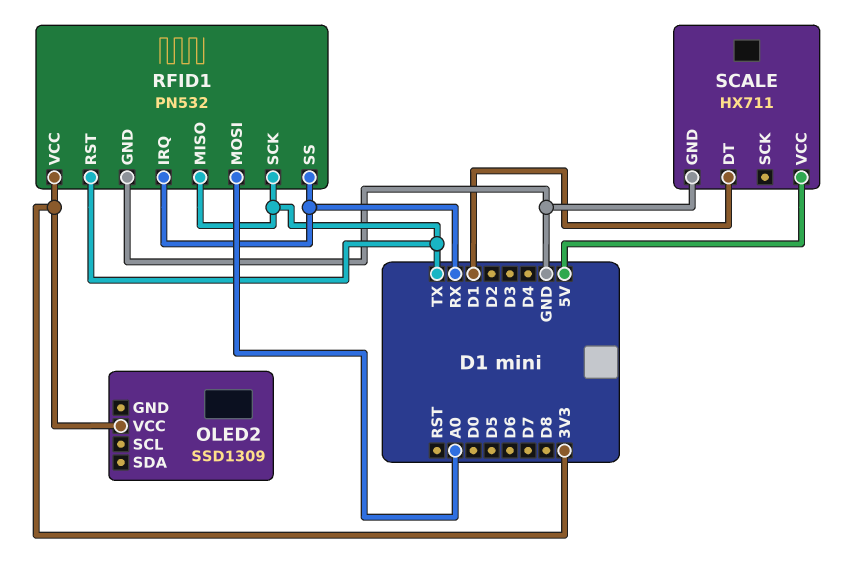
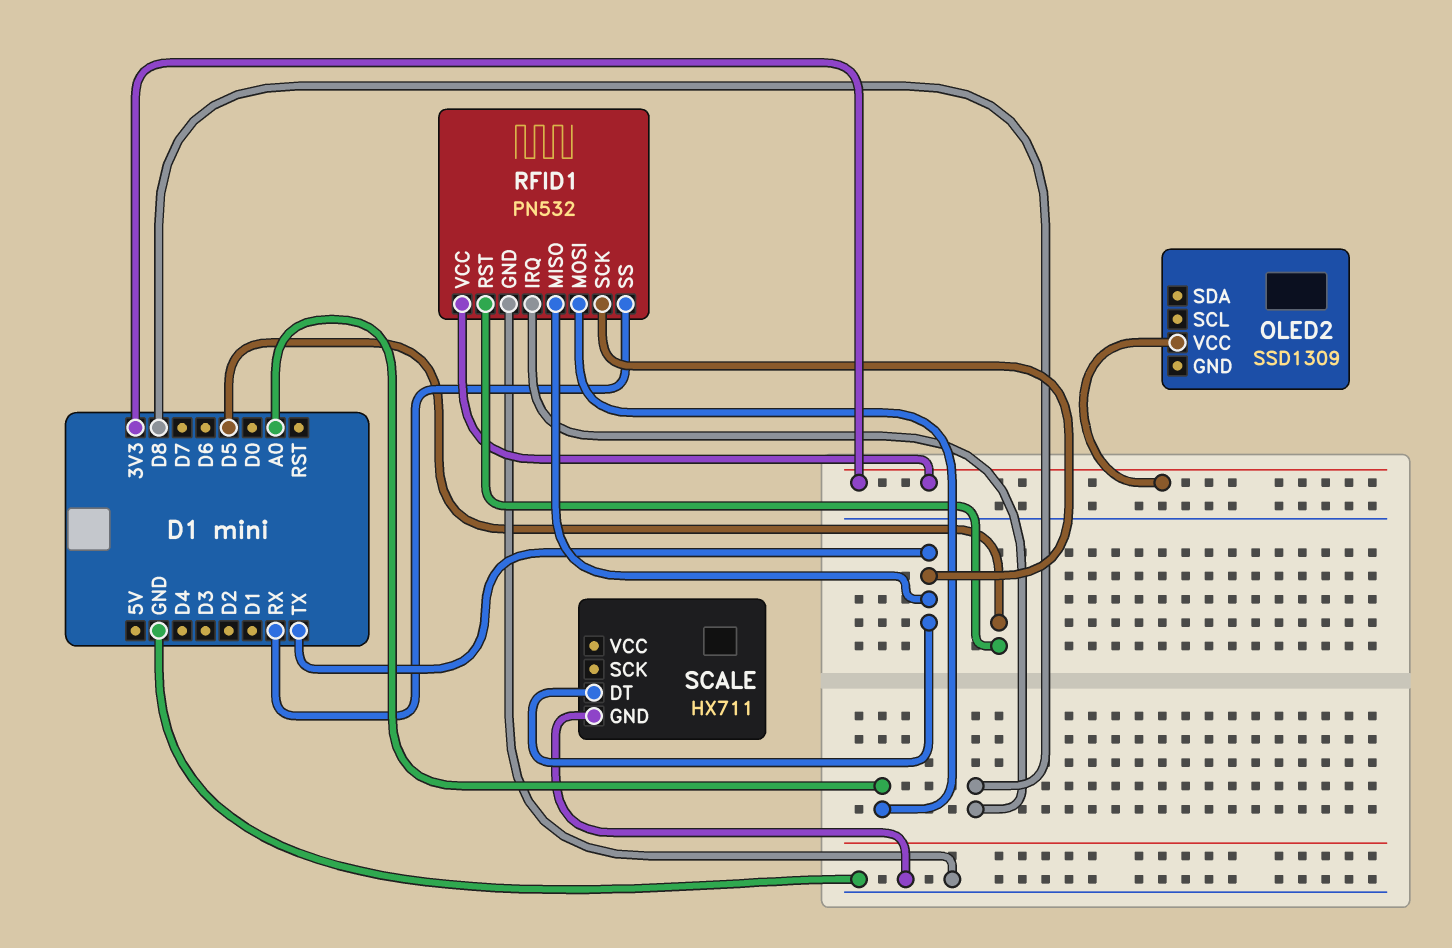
RFID1 pin IRQ: RX -> D8
RFID1 pin RST: TX -> D5
SCALE pin DT: D1 -> TX
SCALE pin VCC: 5V -> none

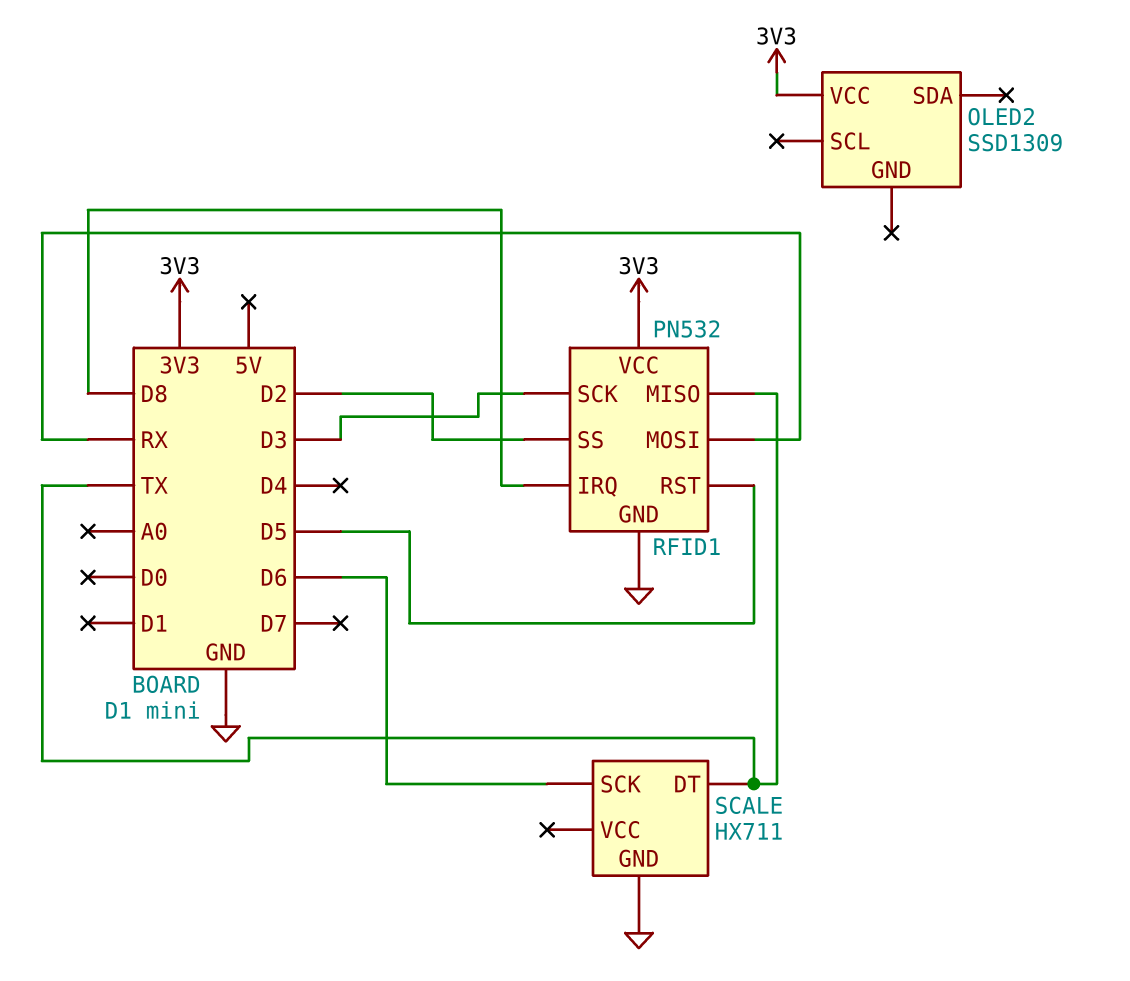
RFID1 pin MOSI: A0 -> RX
RFID1 pin SCK: TX -> D3
RFID1 pin SS: RX -> D2
SCALE pin SCK: none -> D6

